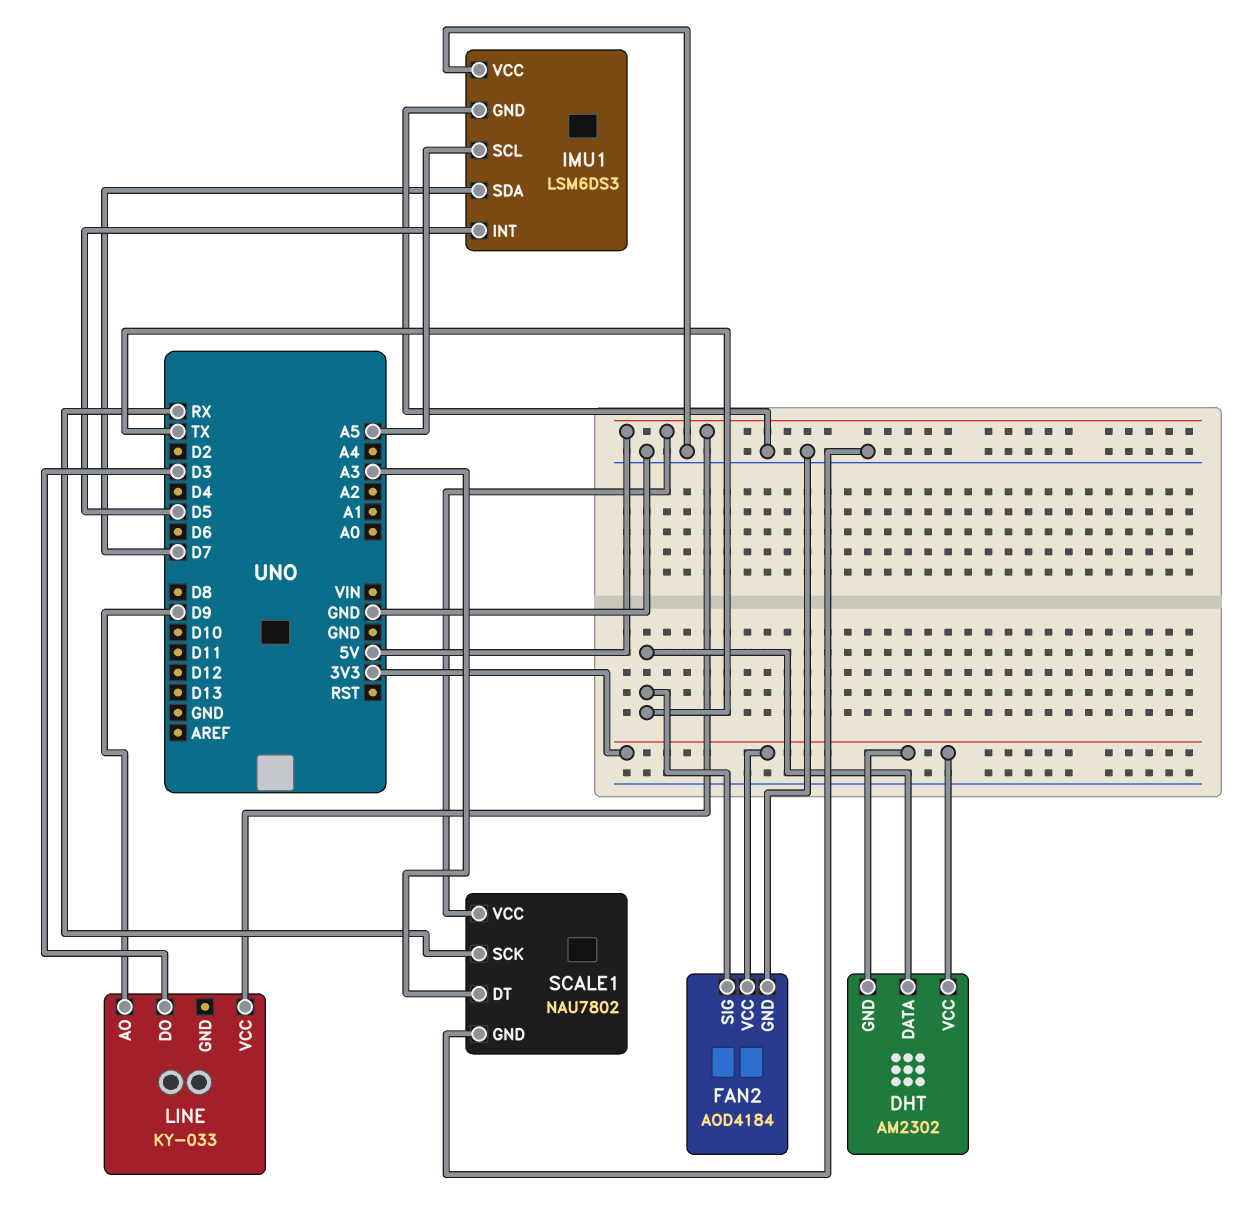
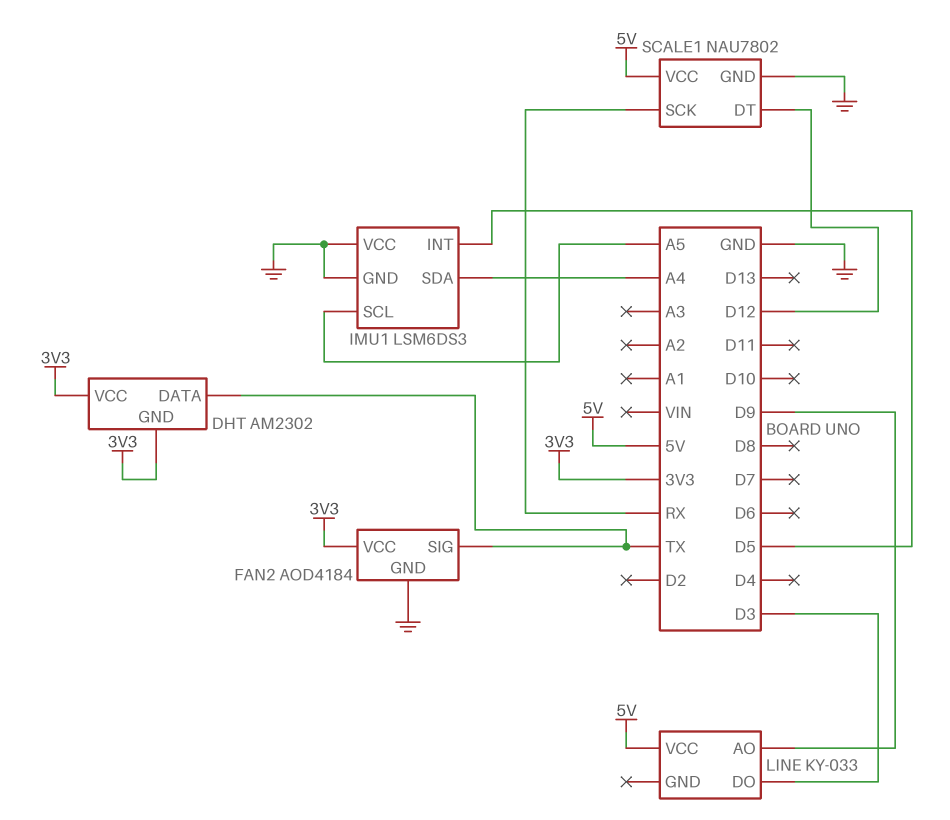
IMU1 pin SDA: D7 -> A4
SCALE1 pin DT: A3 -> D12

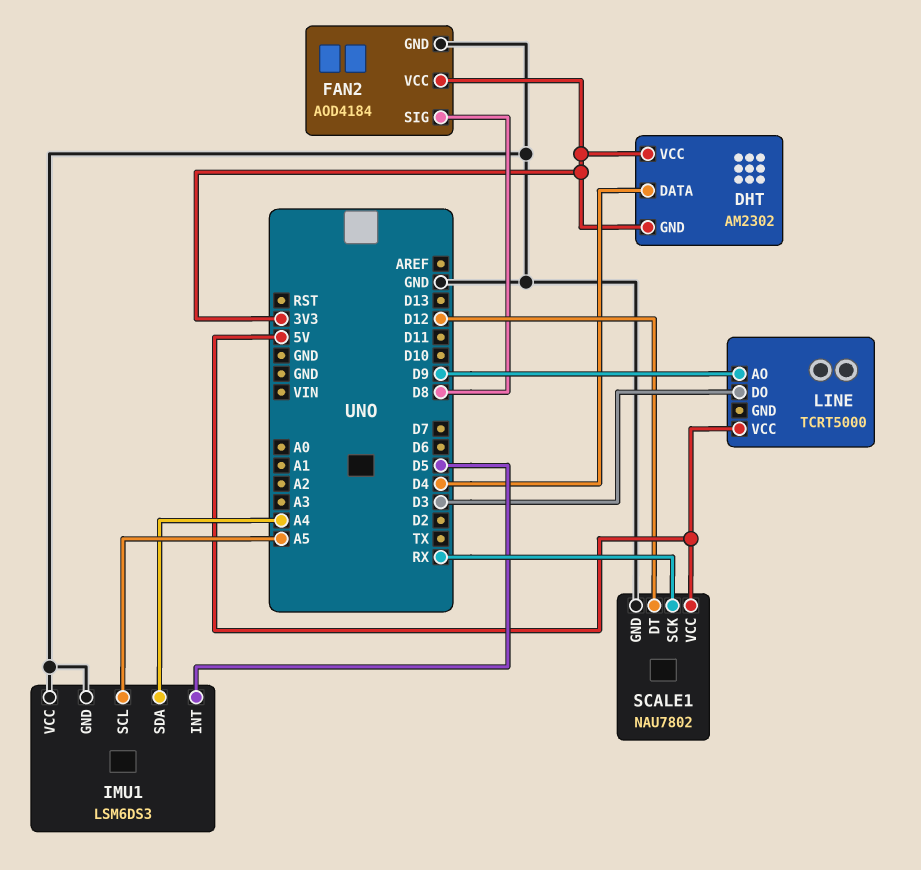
DHT pin DATA: TX -> D4
FAN2 pin SIG: TX -> D8
LINE: KY-033 -> TCRT5000

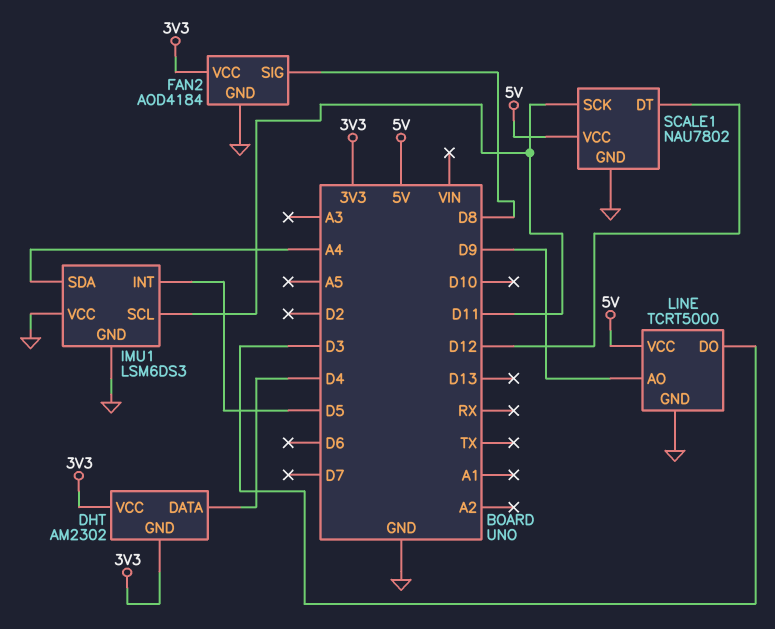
IMU1 pin SCL: A5 -> D11
LINE pin GND: none -> GND
SCALE1 pin SCK: RX -> D11

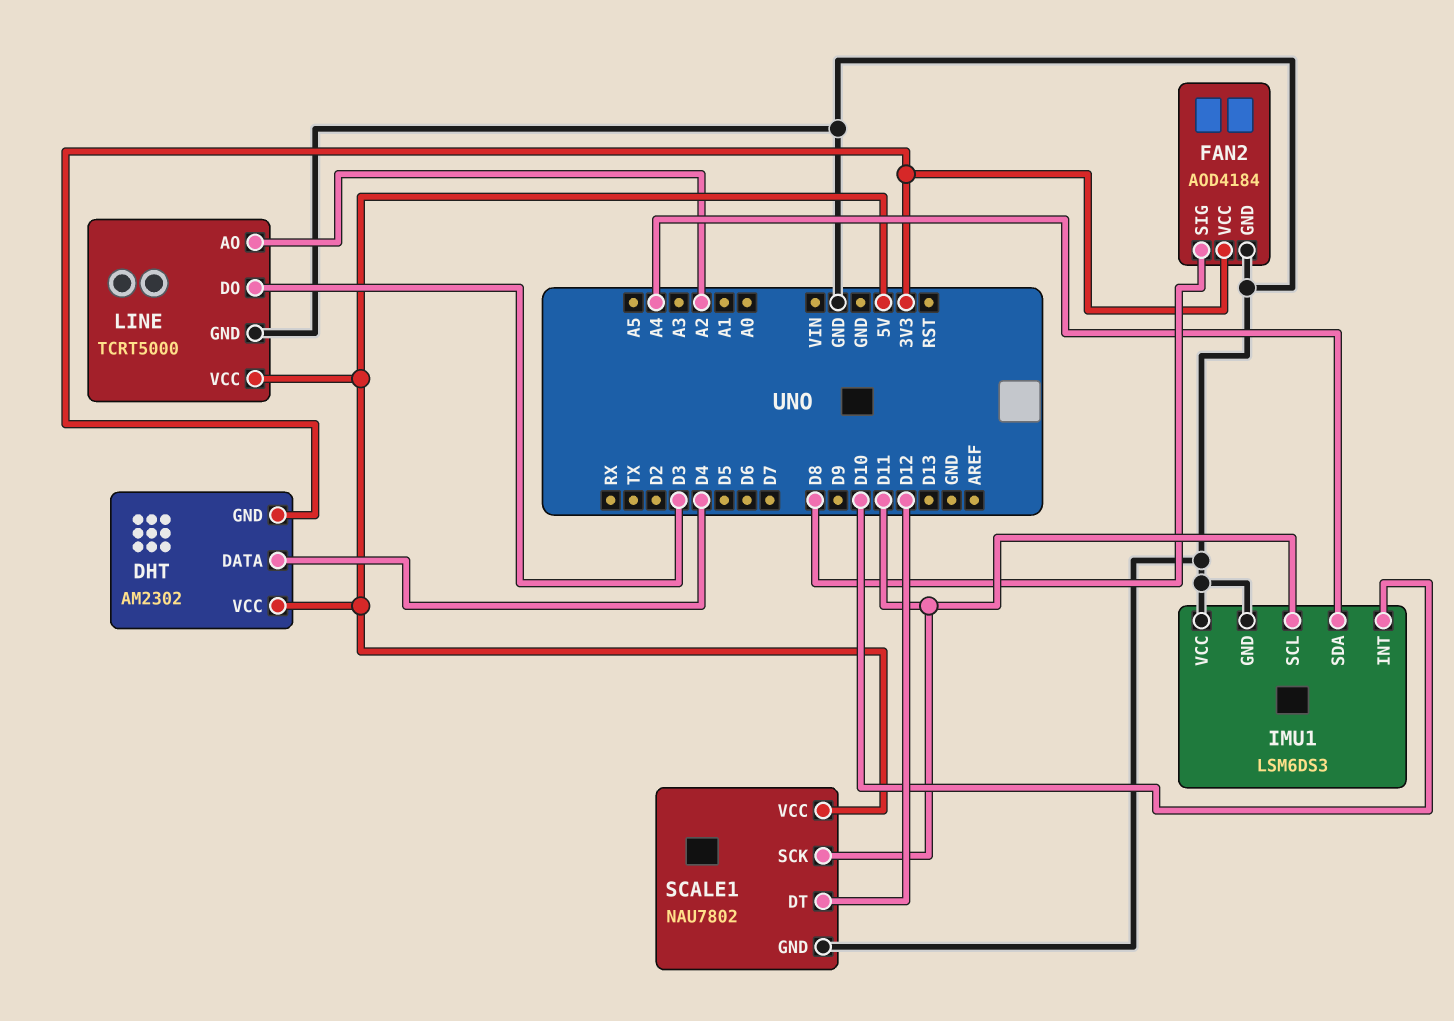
DHT pin VCC: 3V3 -> 5V
IMU1 pin INT: D5 -> D10
LINE pin AO: D9 -> A2

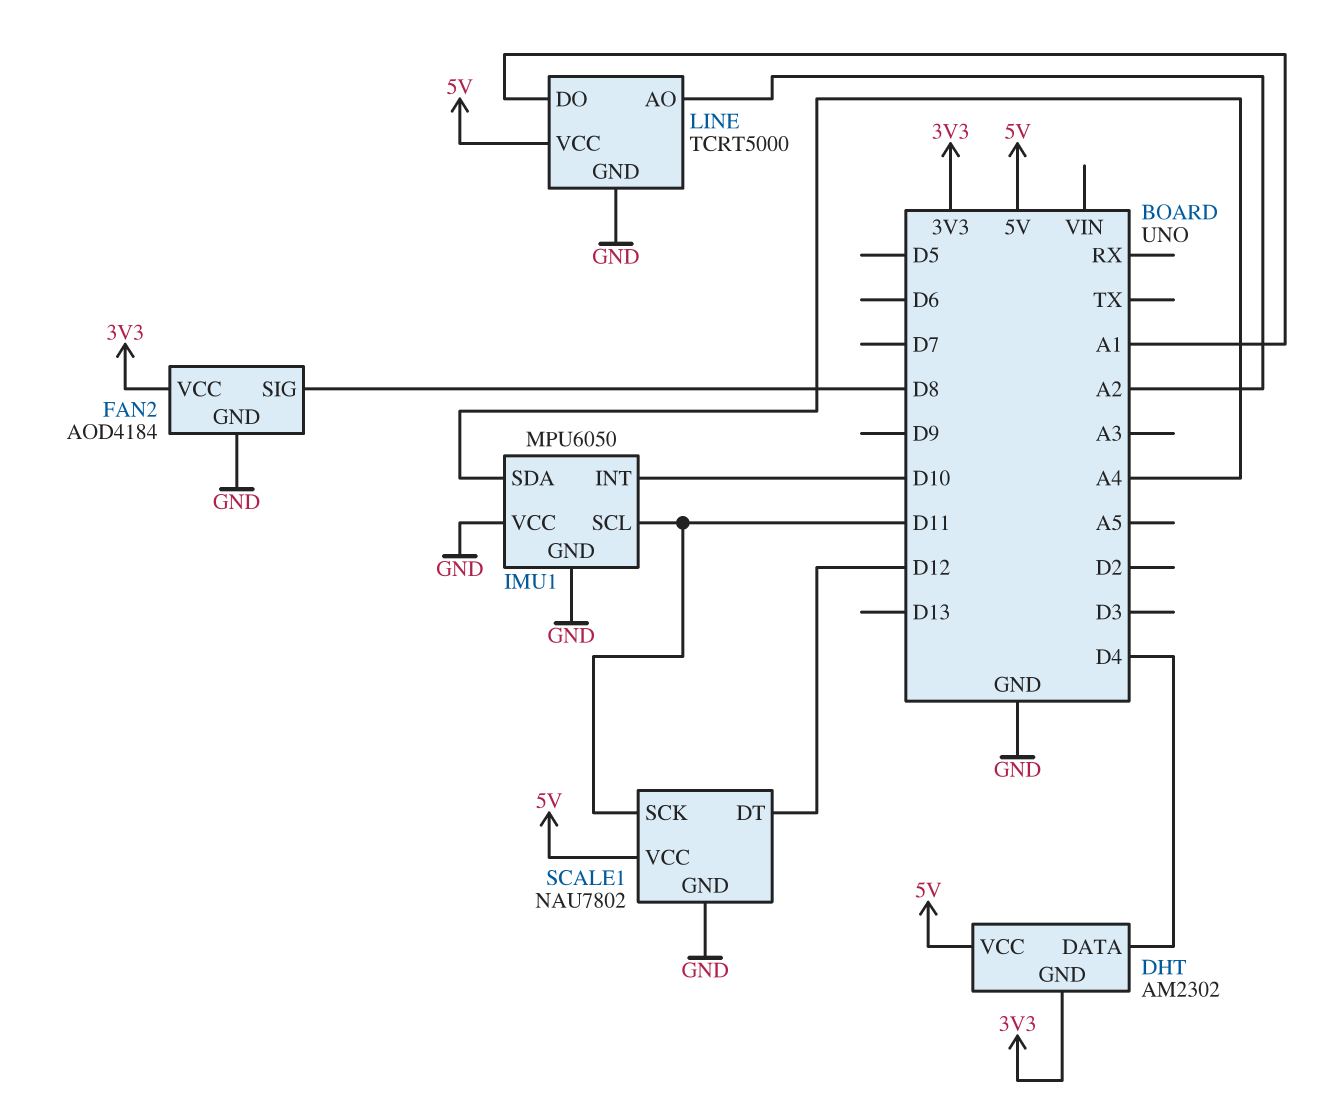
IMU1: LSM6DS3 -> MPU6050
LINE pin DO: D3 -> A1

